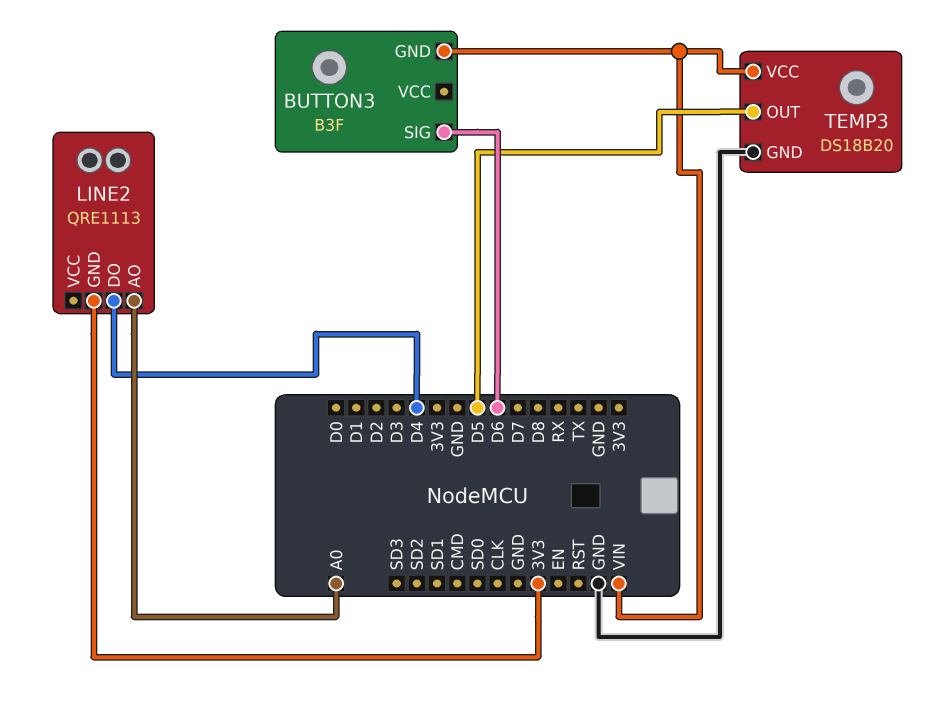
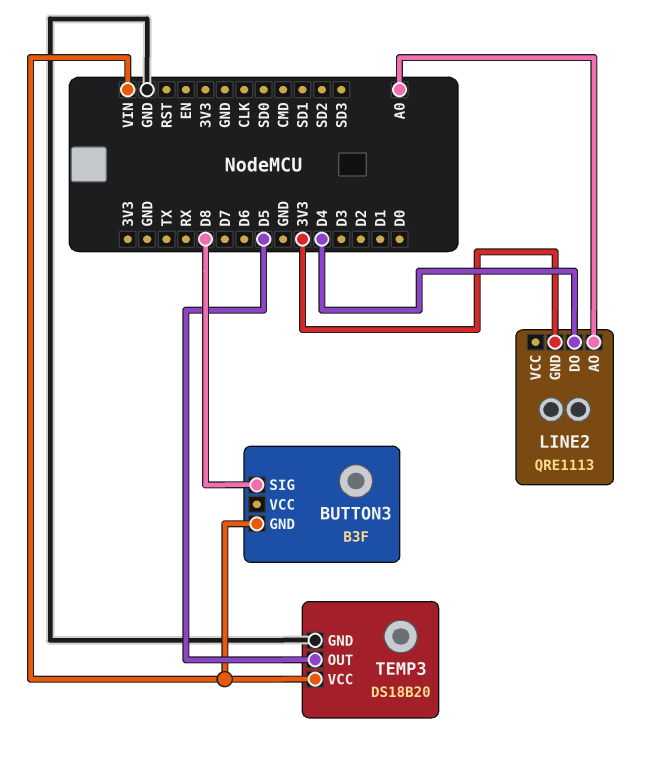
BUTTON3 pin SIG: D6 -> D8

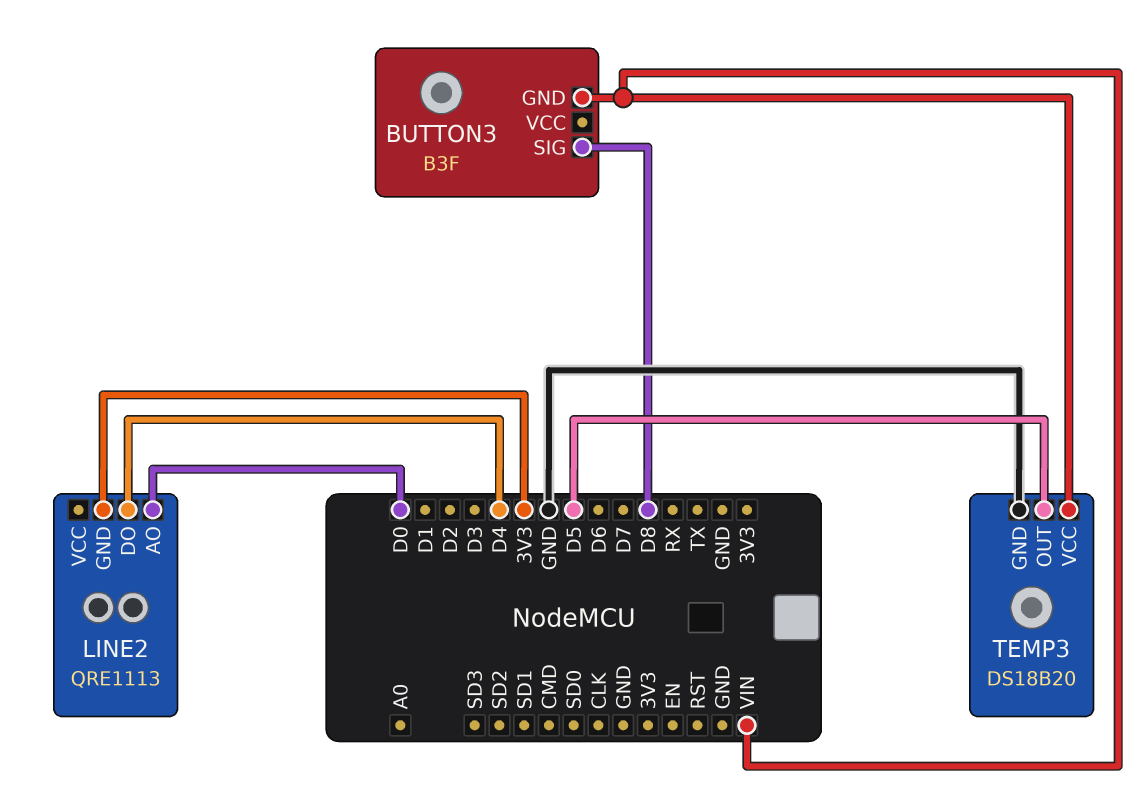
LINE2 pin AO: A0 -> D0

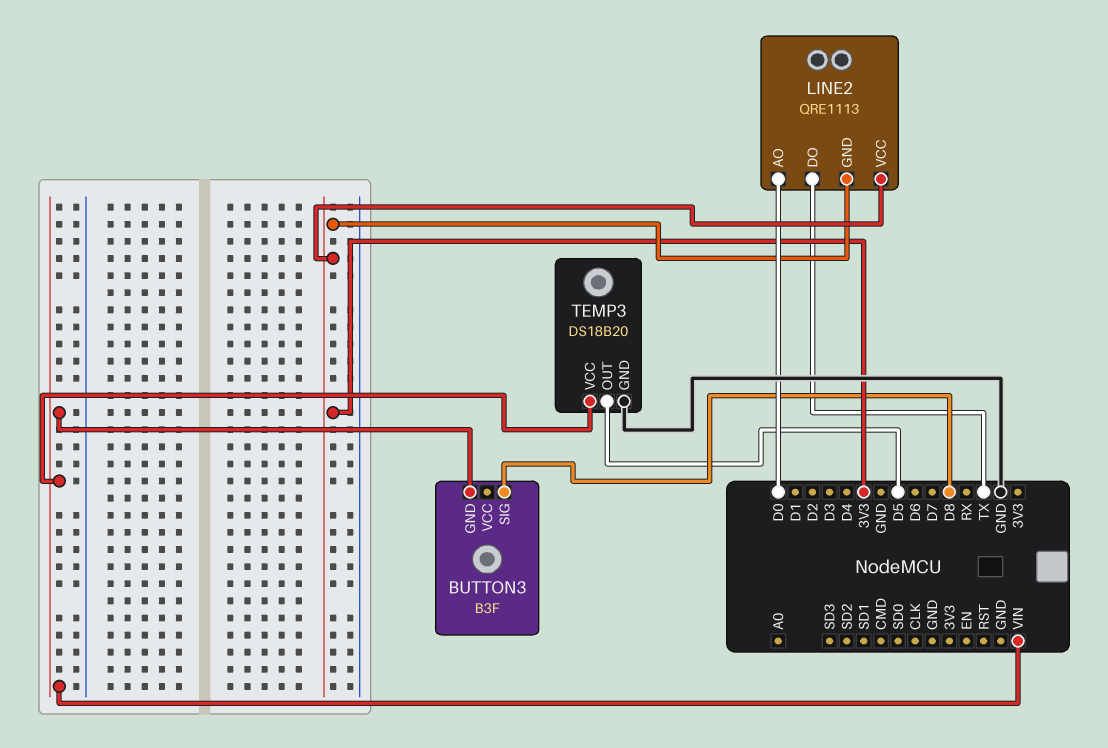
LINE2 pin DO: D4 -> TX
LINE2 pin VCC: none -> 3V3

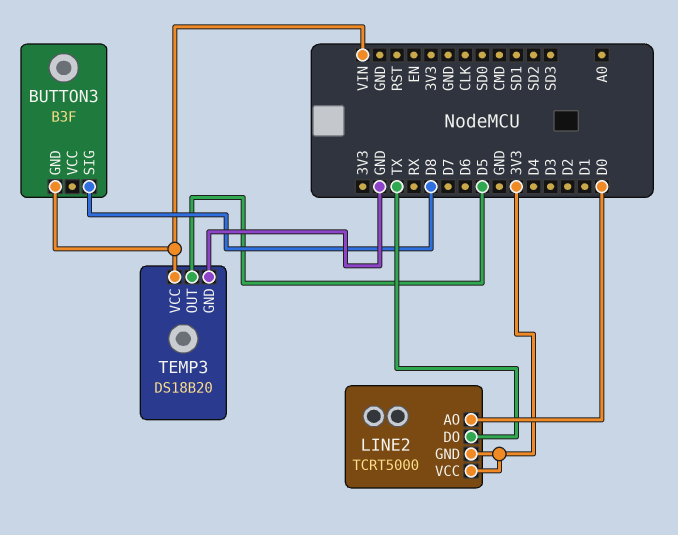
LINE2: QRE1113 -> TCRT5000

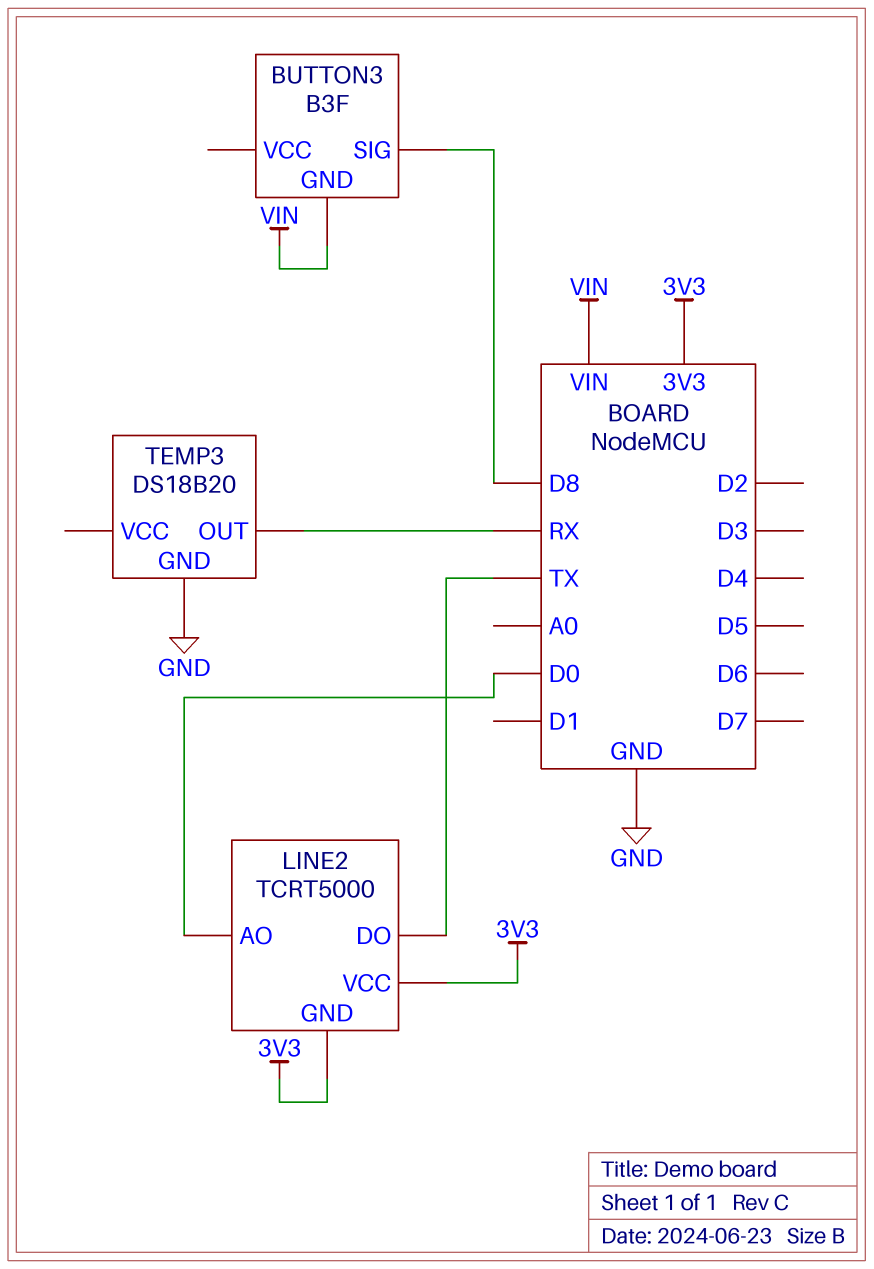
TEMP3 pin OUT: D5 -> RX
TEMP3 pin VCC: VIN -> none

